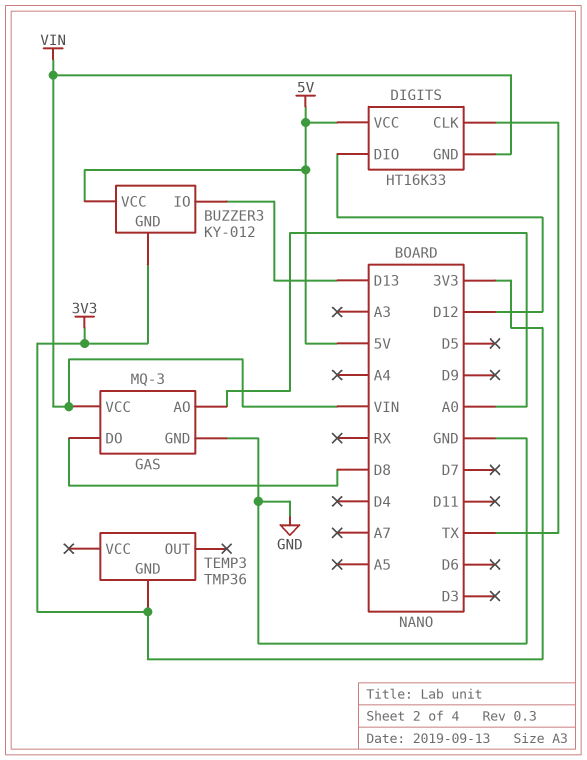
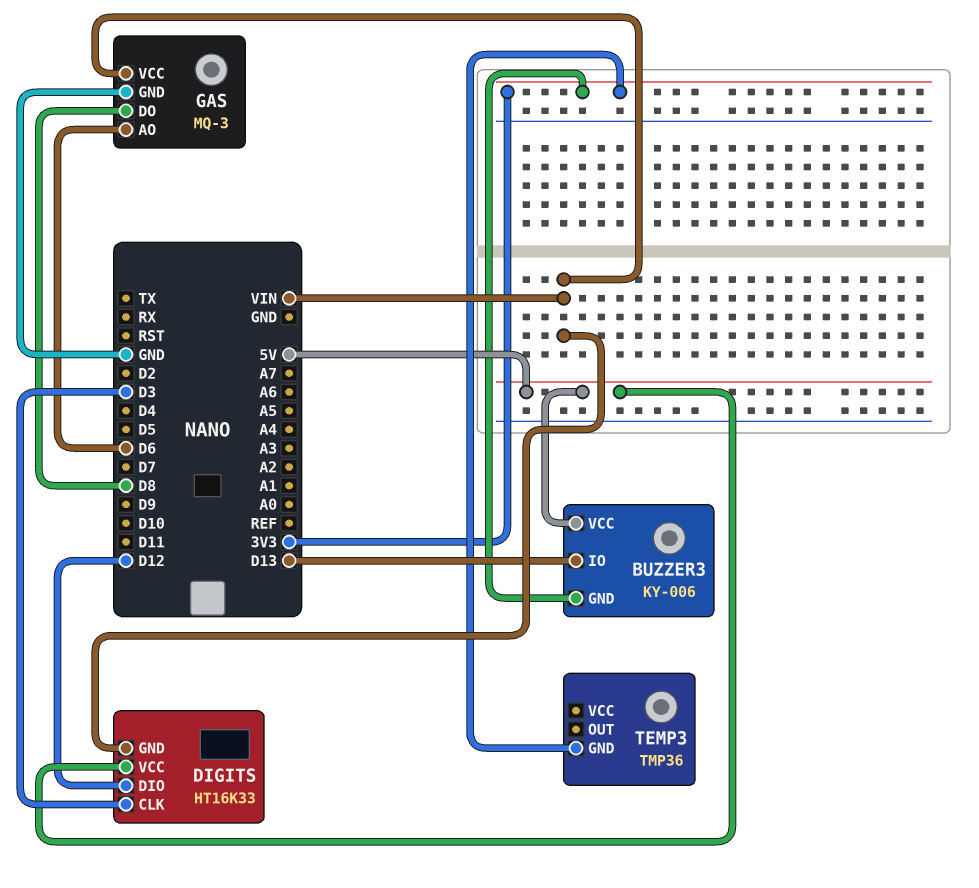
BUZZER3: KY-012 -> KY-006
DIGITS pin CLK: TX -> D3
GAS pin AO: A0 -> D6

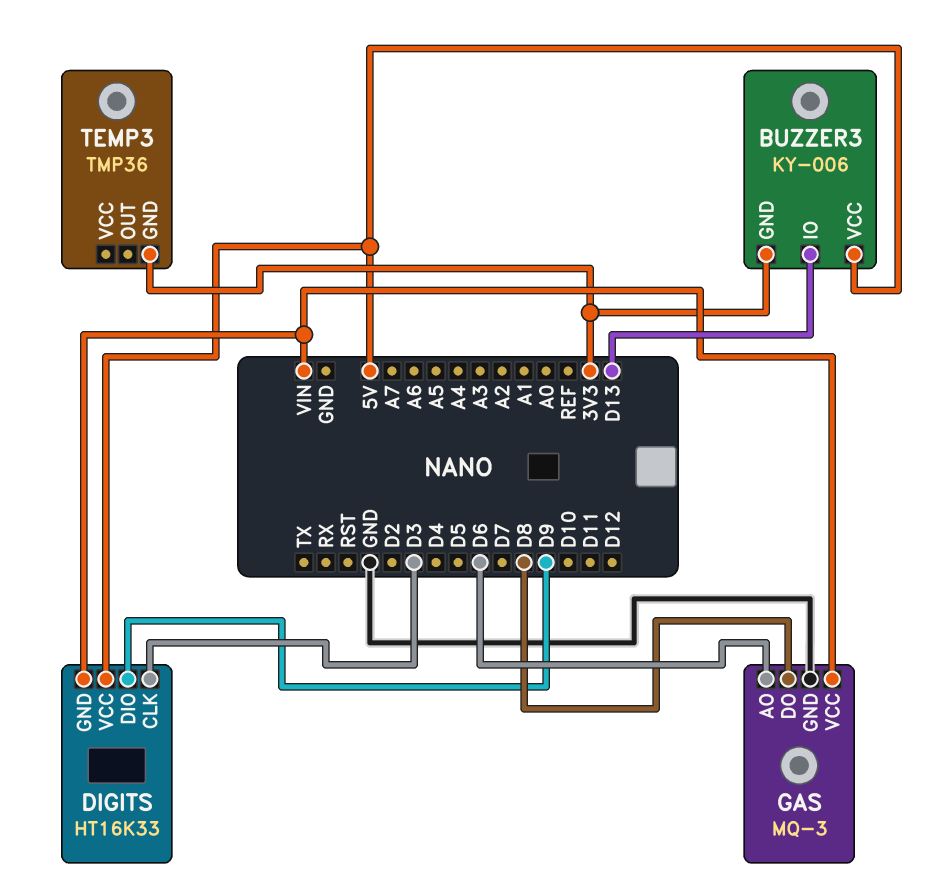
DIGITS pin DIO: D12 -> D9

